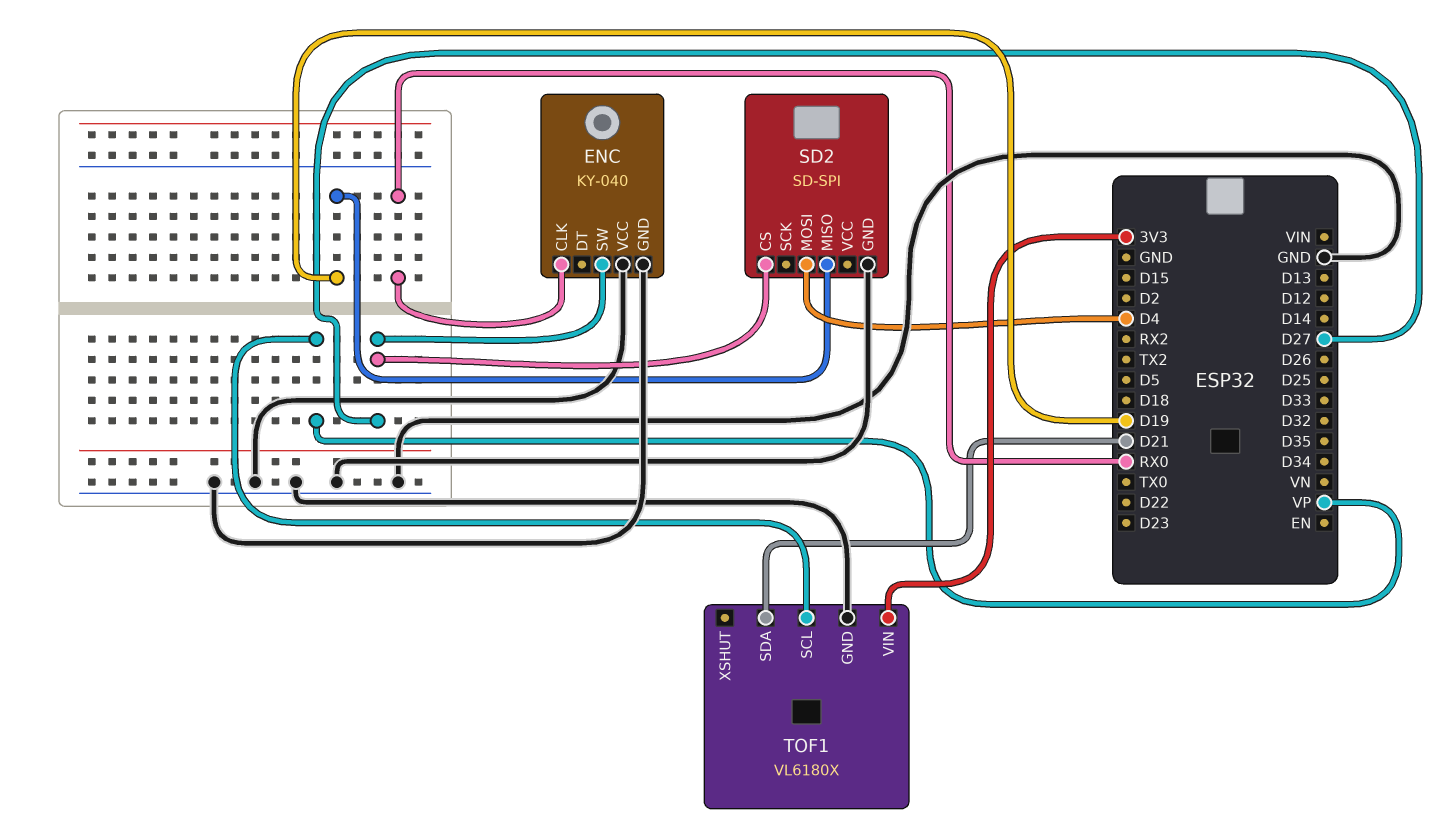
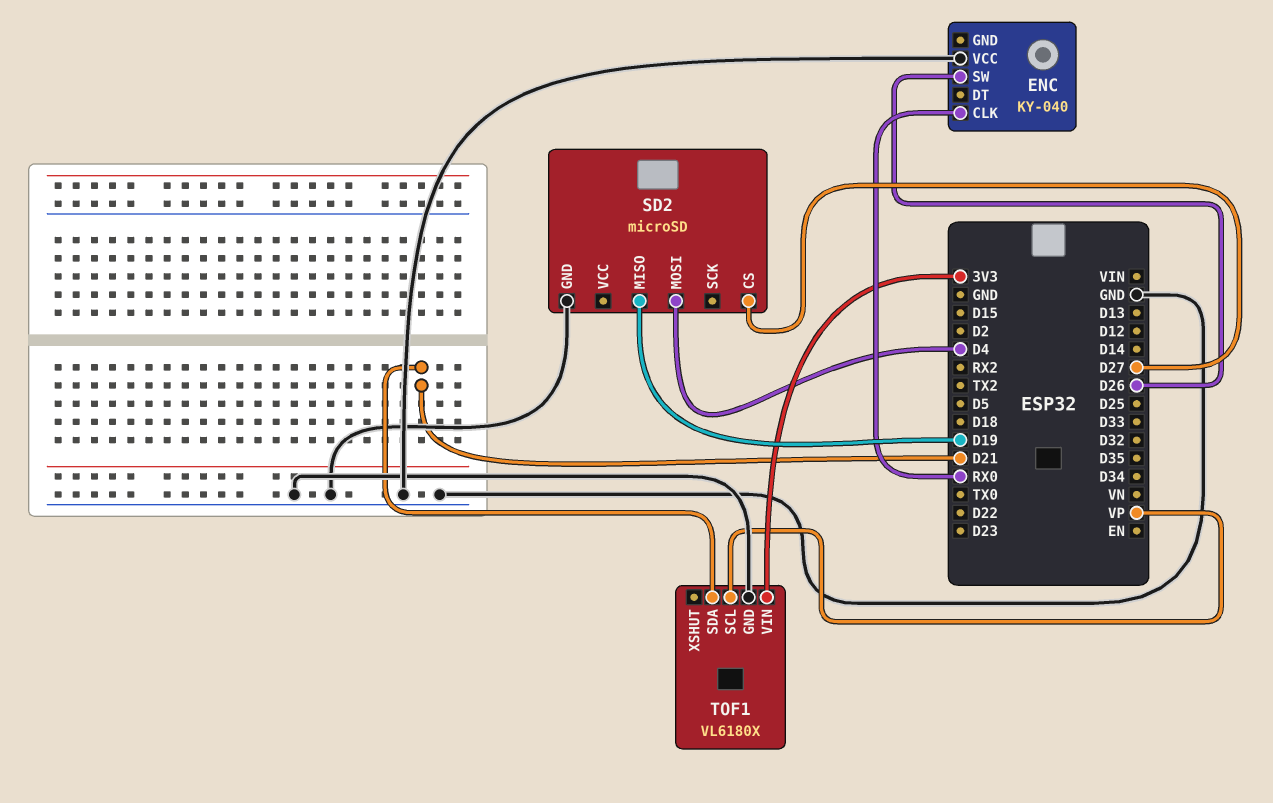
ENC pin GND: GND -> none
ENC pin SW: D27 -> D26
SD2: SD-SPI -> microSD

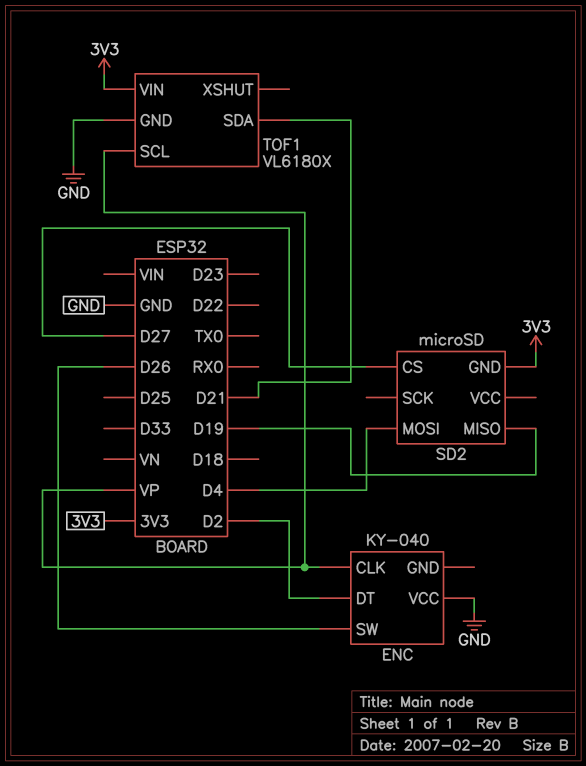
ENC pin CLK: RX0 -> VP
ENC pin DT: none -> D2
SD2 pin GND: GND -> 3V3

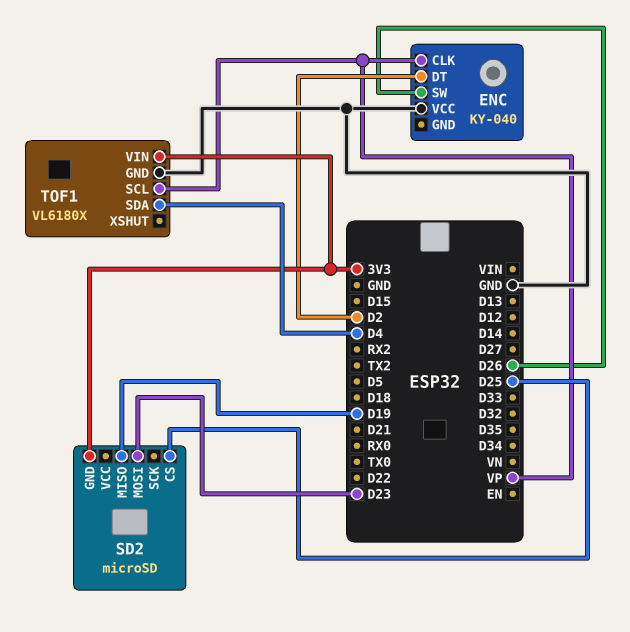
SD2 pin CS: D27 -> D25
SD2 pin MOSI: D4 -> D23
TOF1 pin SDA: D21 -> D4

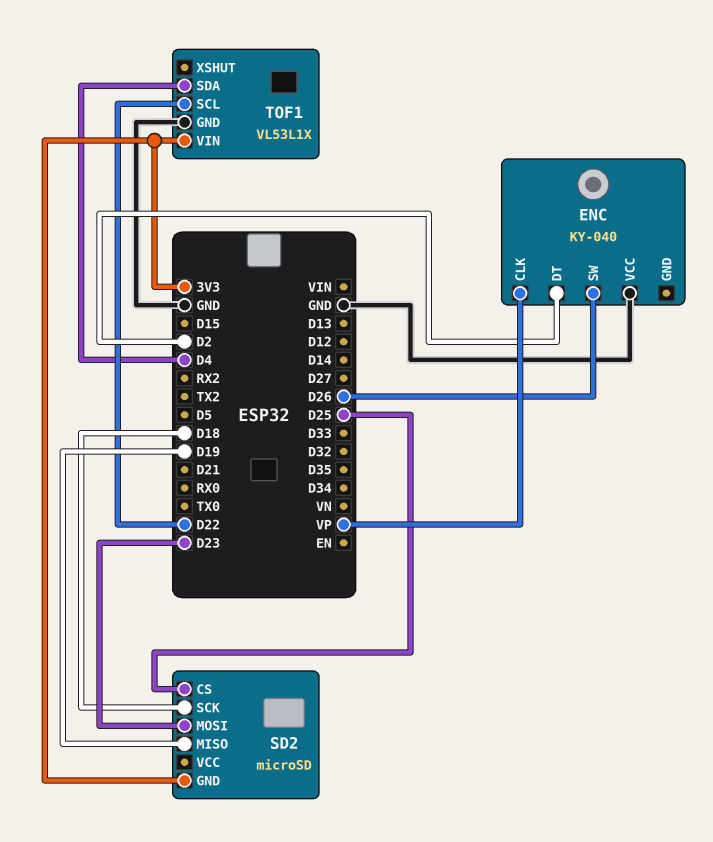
SD2 pin SCK: none -> D18
TOF1: VL6180X -> VL53L1X
TOF1 pin SCL: VP -> D22

